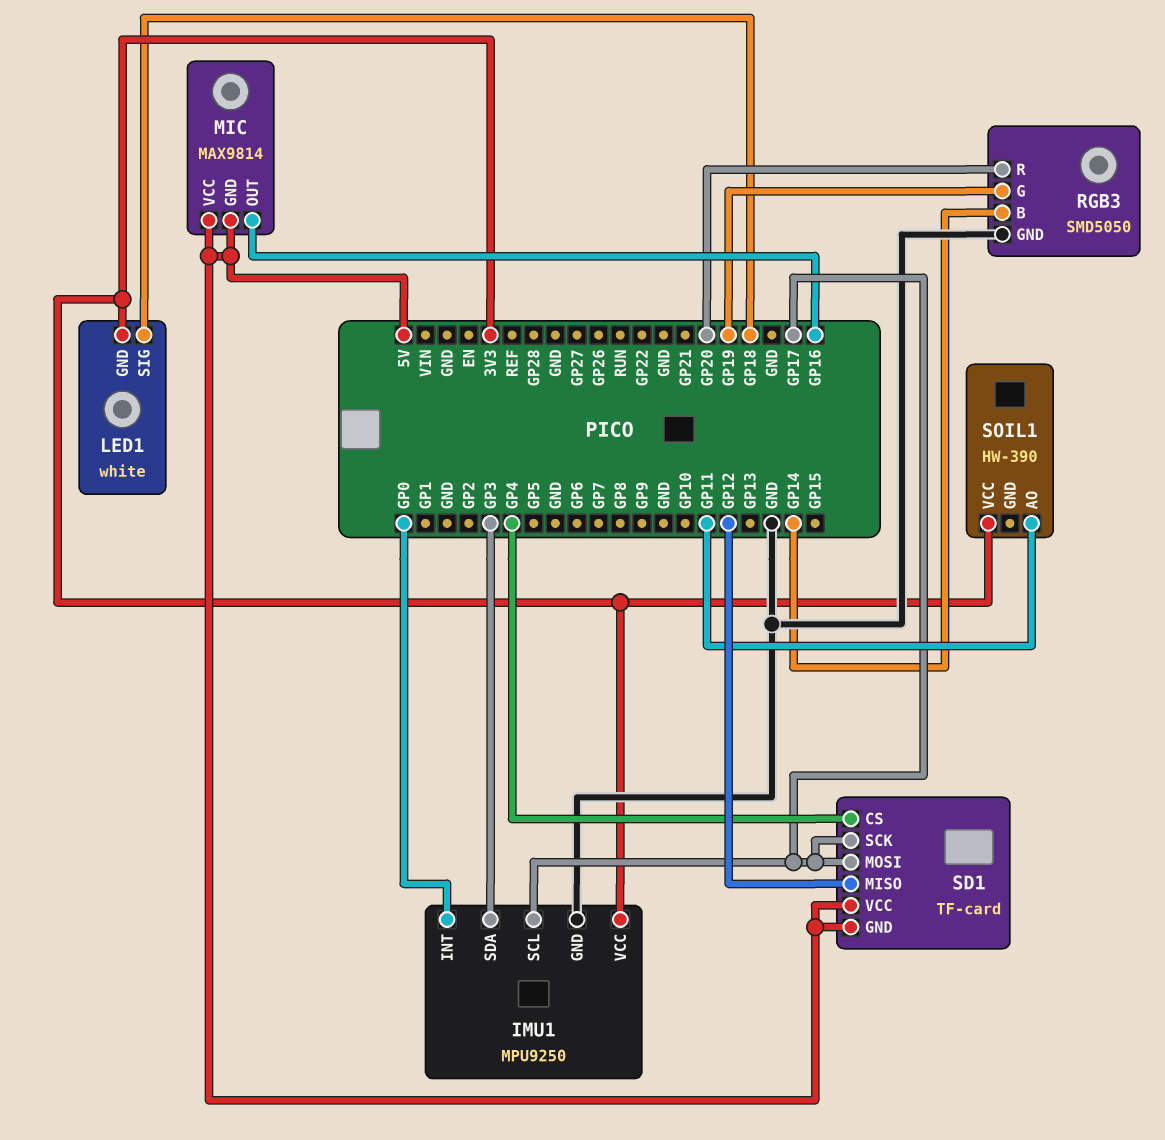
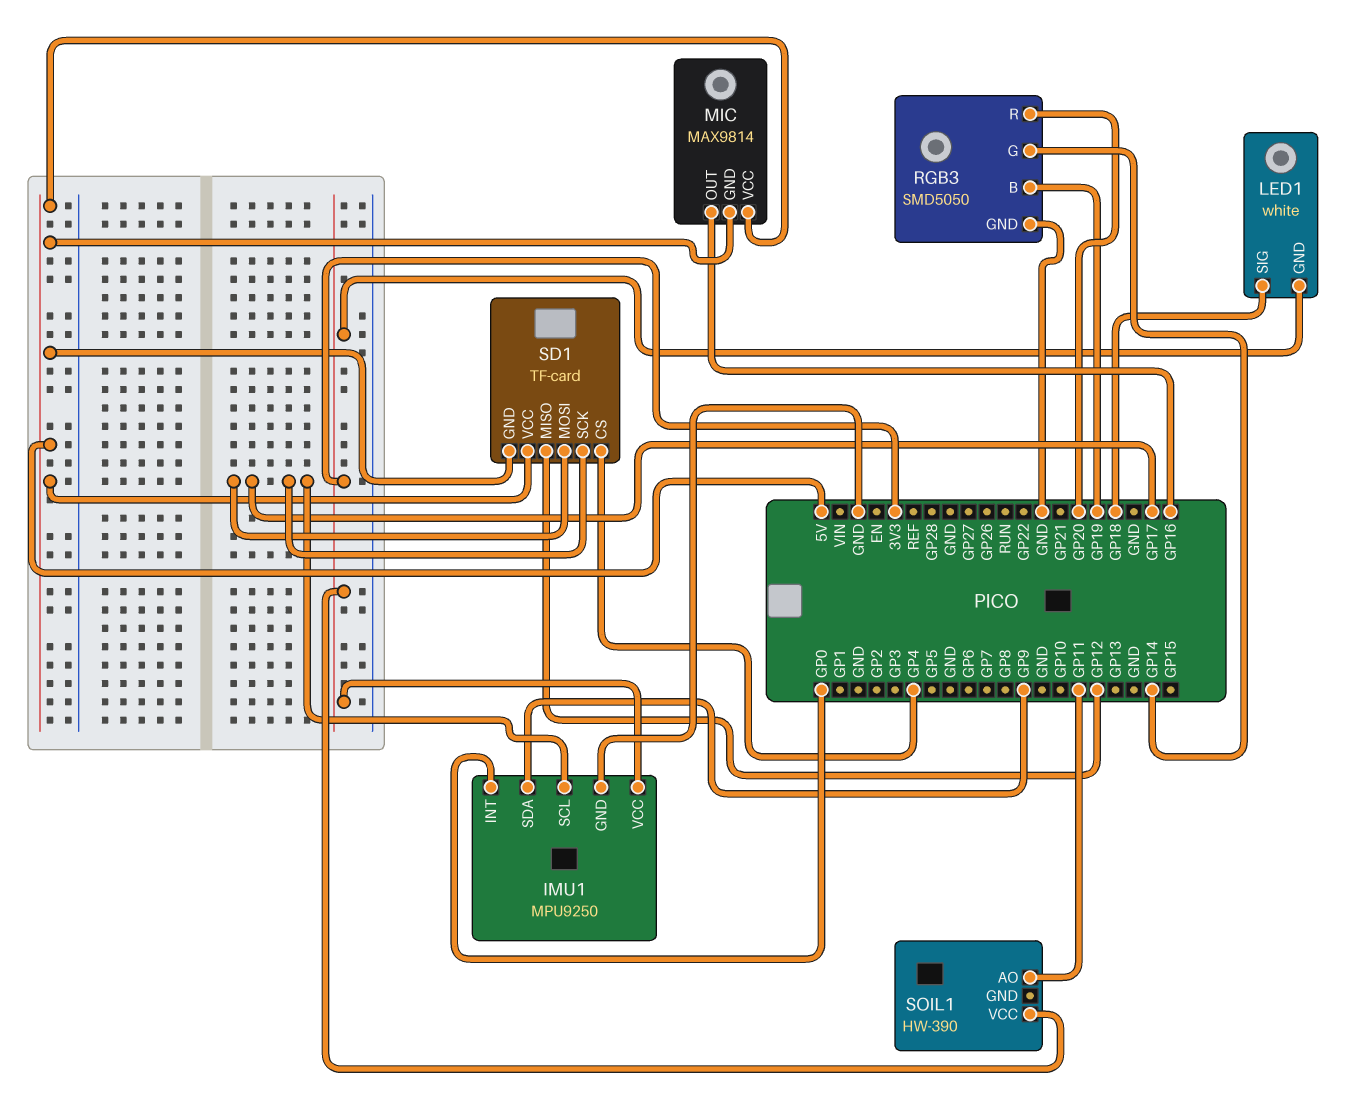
IMU1 pin SDA: GP3 -> GP9
RGB3 pin B: GP14 -> GP19
RGB3 pin G: GP19 -> GP14

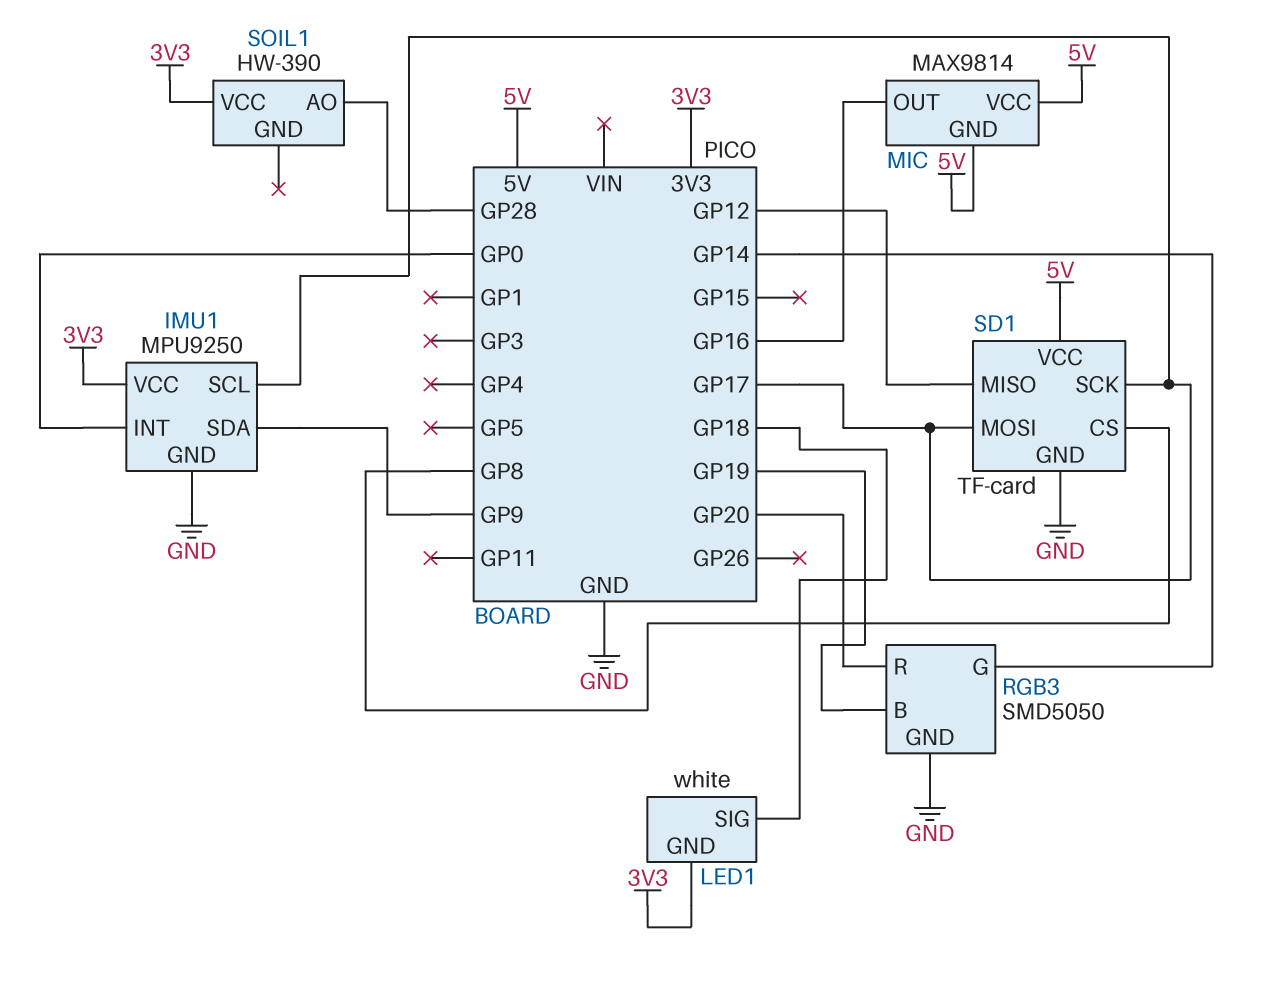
SD1 pin CS: GP4 -> GP8
SD1 pin GND: 5V -> GND
SOIL1 pin AO: GP11 -> GP28

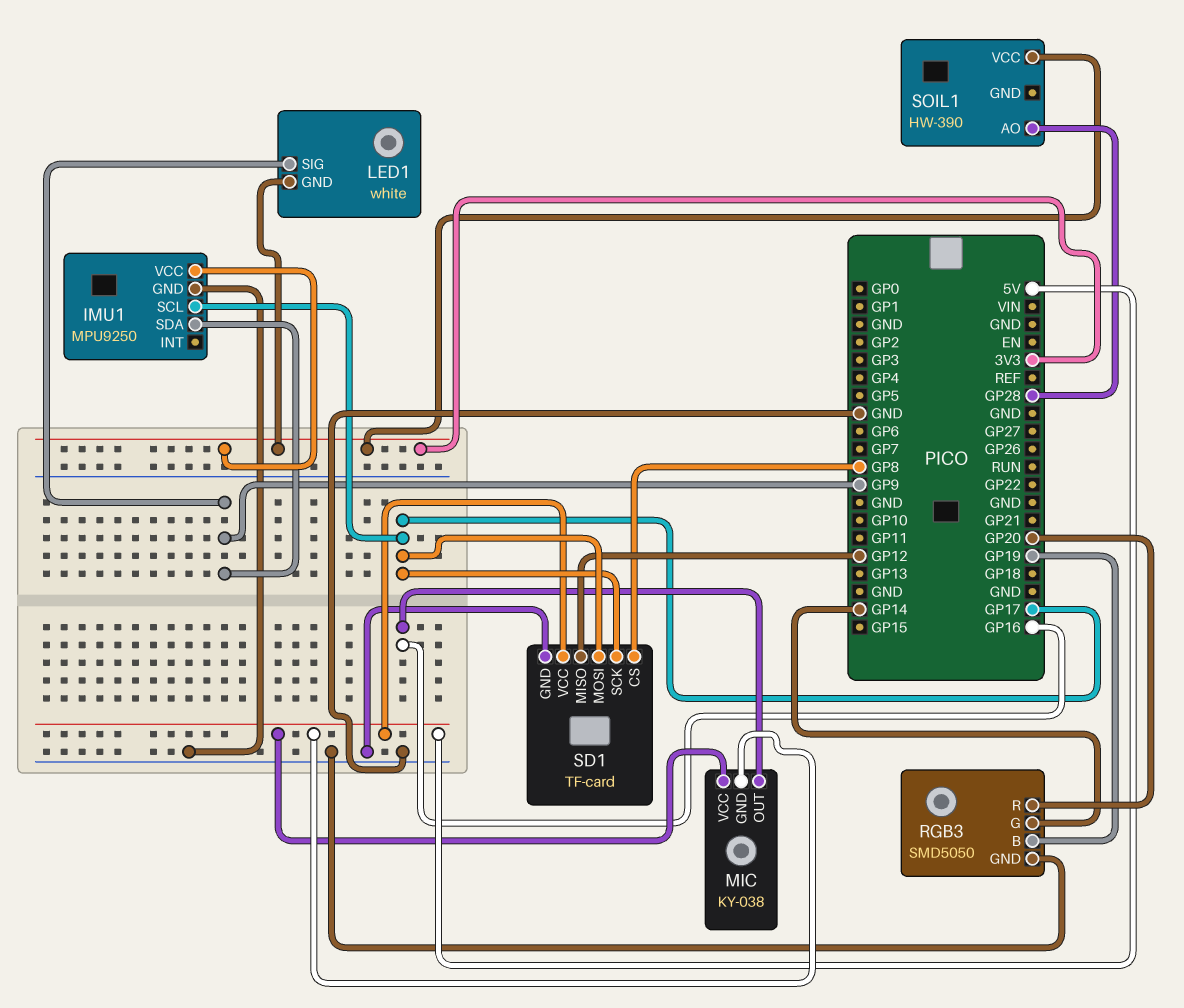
IMU1 pin INT: GP0 -> none
LED1 pin SIG: GP18 -> GP9
MIC: MAX9814 -> KY-038

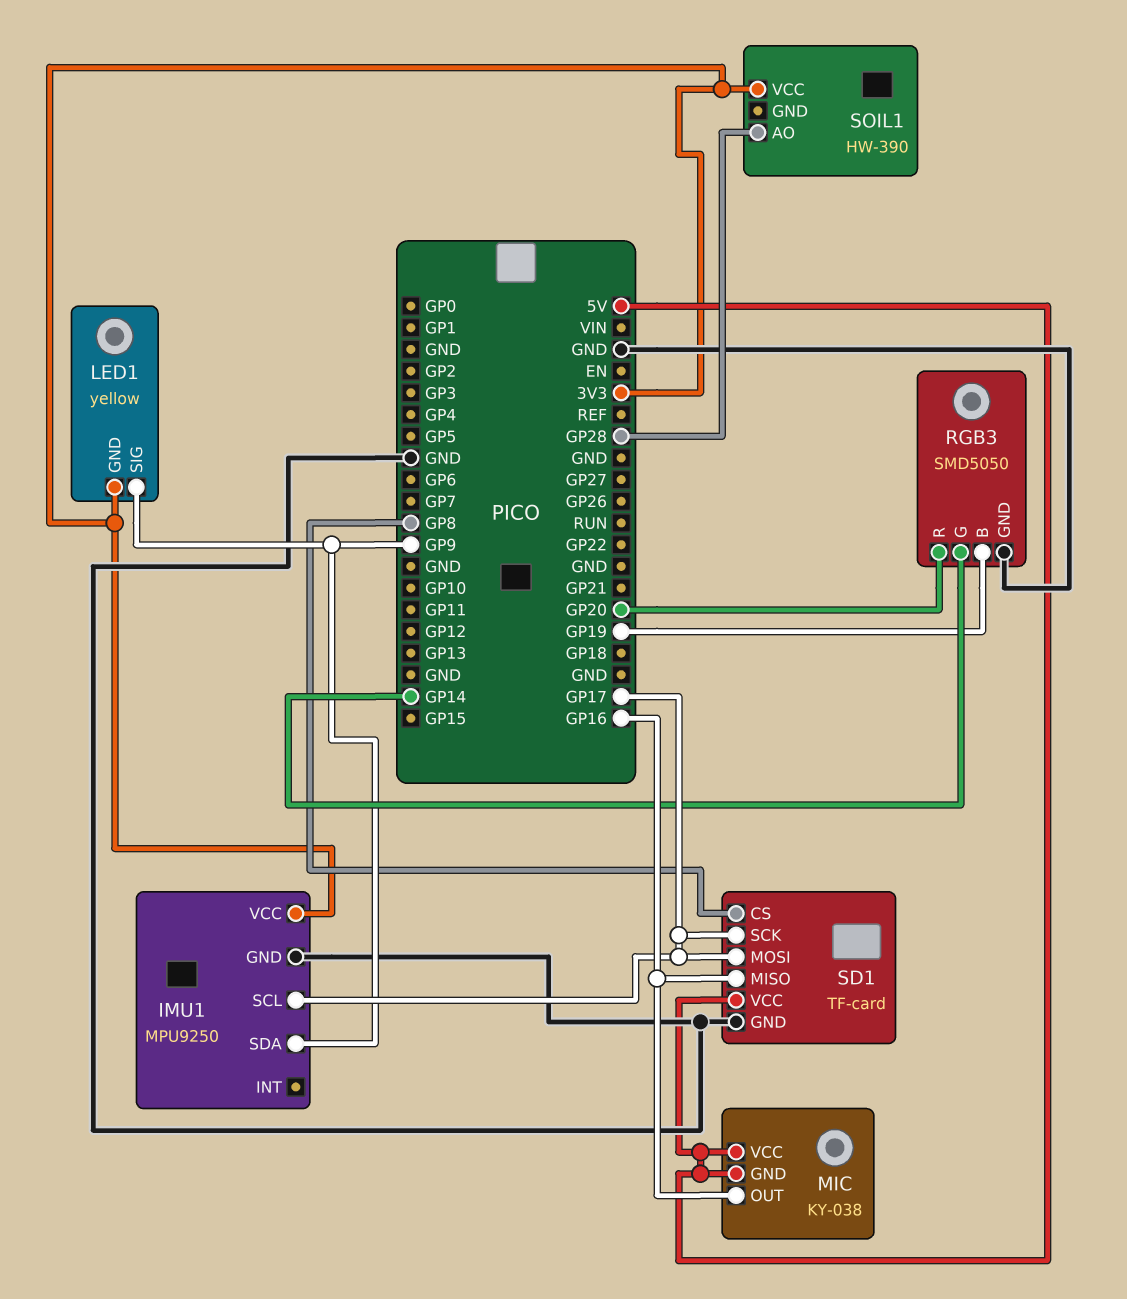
LED1: white -> yellow
SD1 pin MISO: GP12 -> GP16

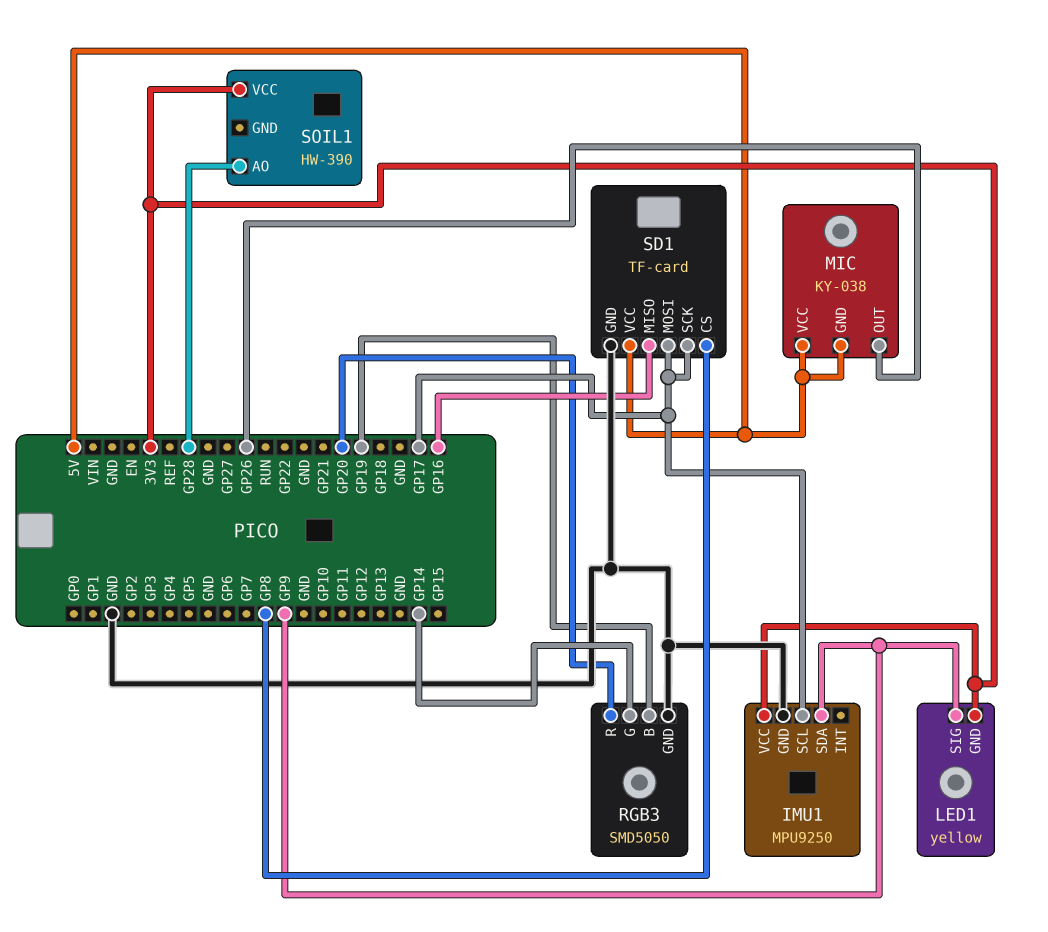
MIC pin OUT: GP16 -> GP26

